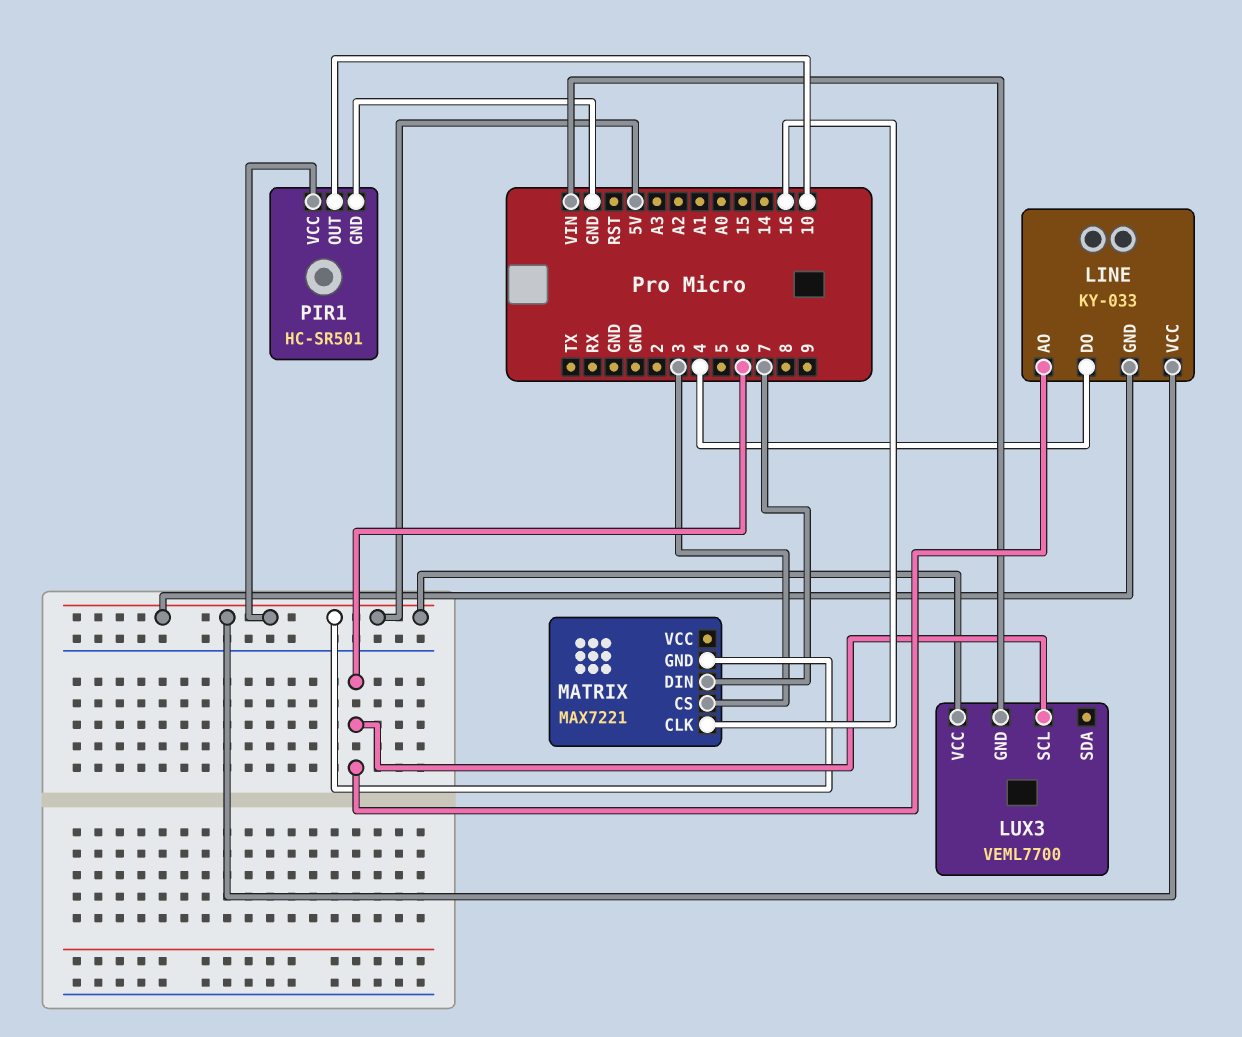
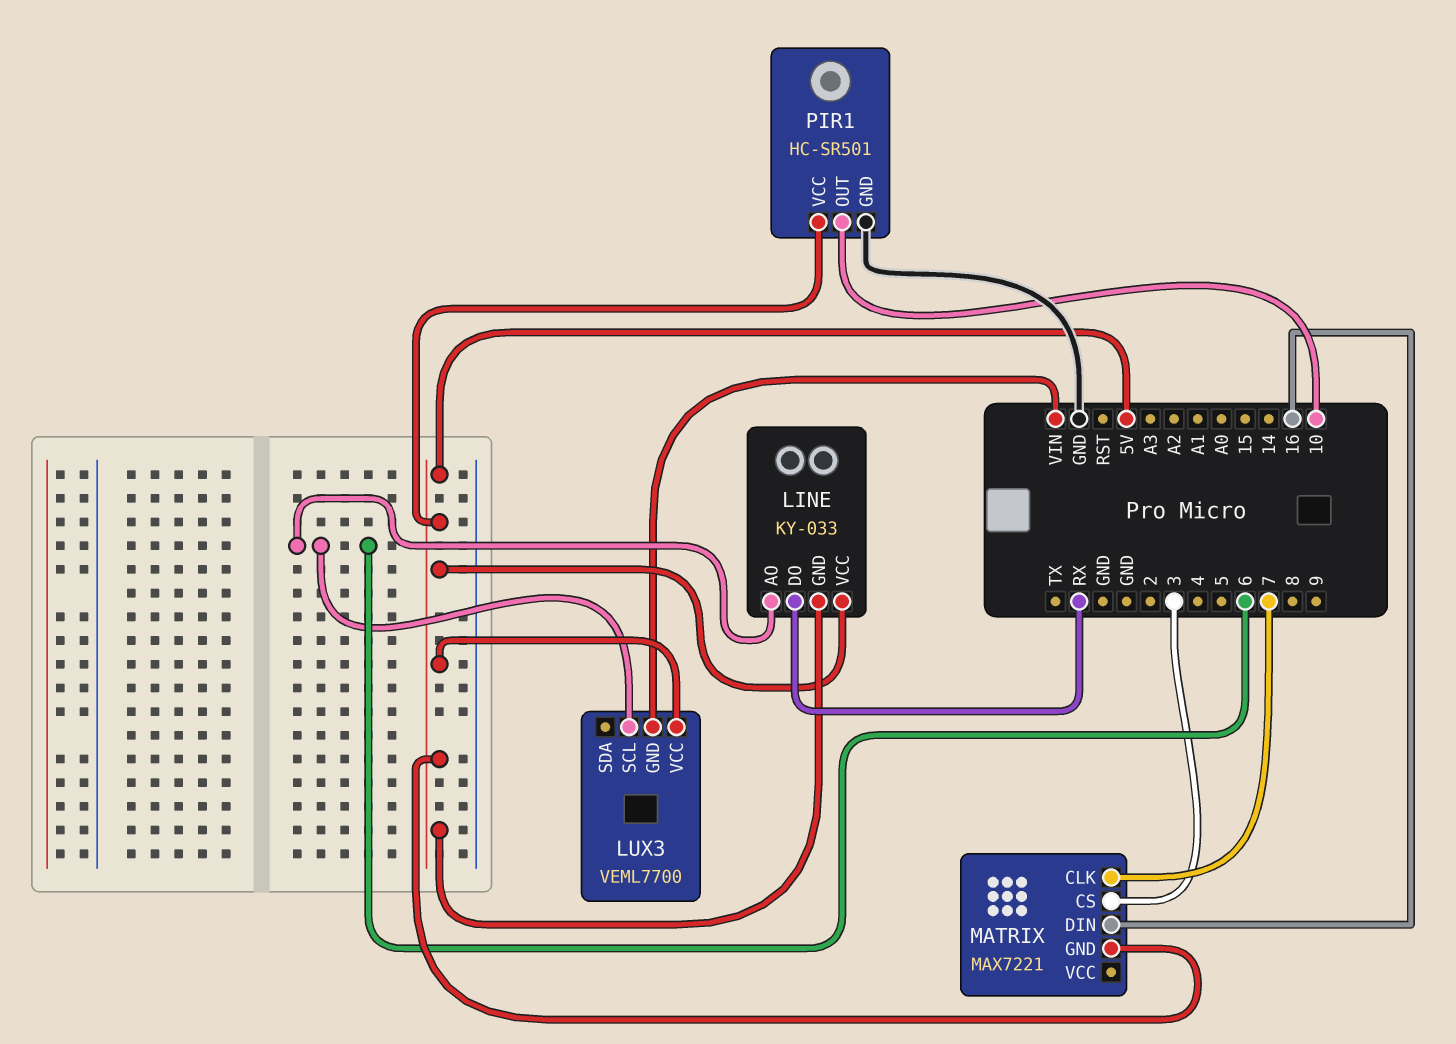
LINE pin DO: 4 -> RX
MATRIX pin CLK: 16 -> 7
MATRIX pin DIN: 7 -> 16

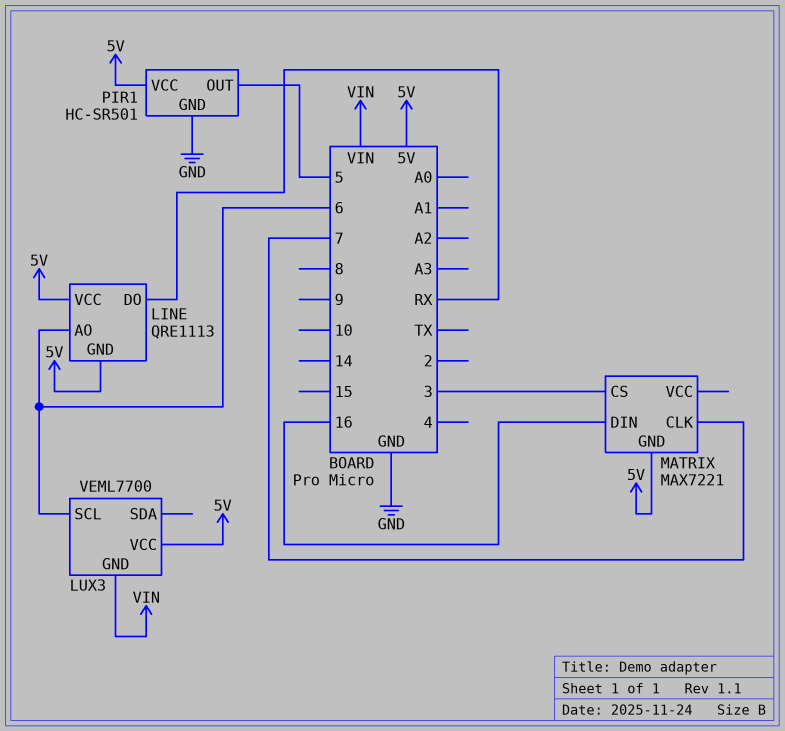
LINE: KY-033 -> QRE1113
PIR1 pin OUT: 10 -> 5

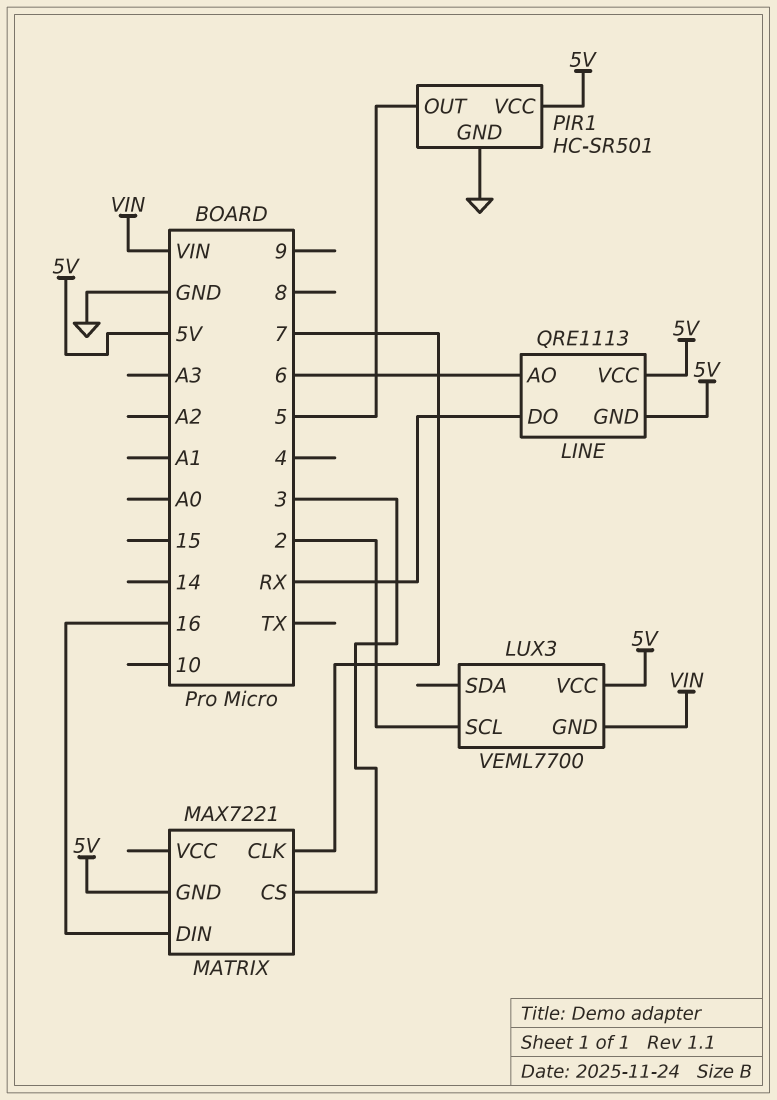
LUX3 pin SCL: 6 -> 2

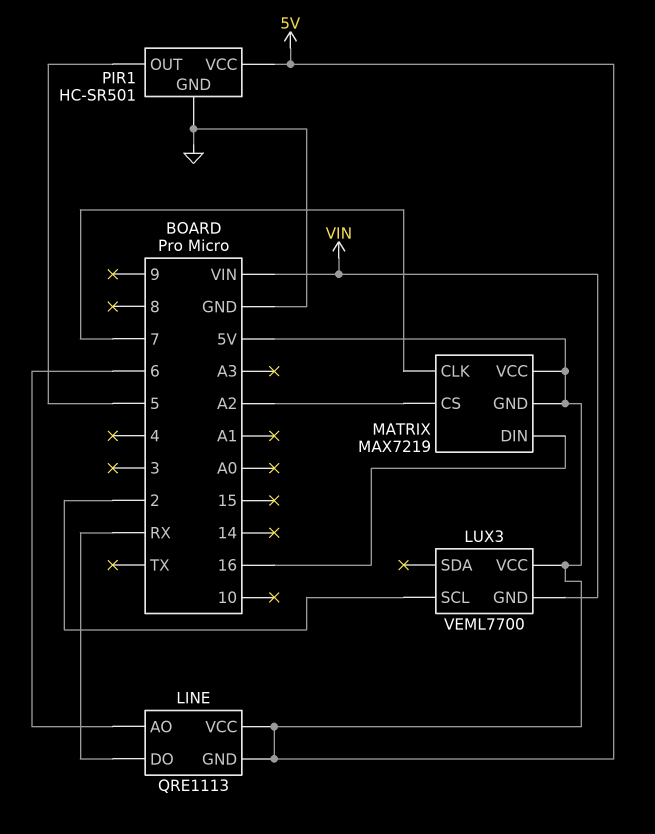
MATRIX: MAX7221 -> MAX7219
MATRIX pin CS: 3 -> A2
MATRIX pin VCC: none -> 5V

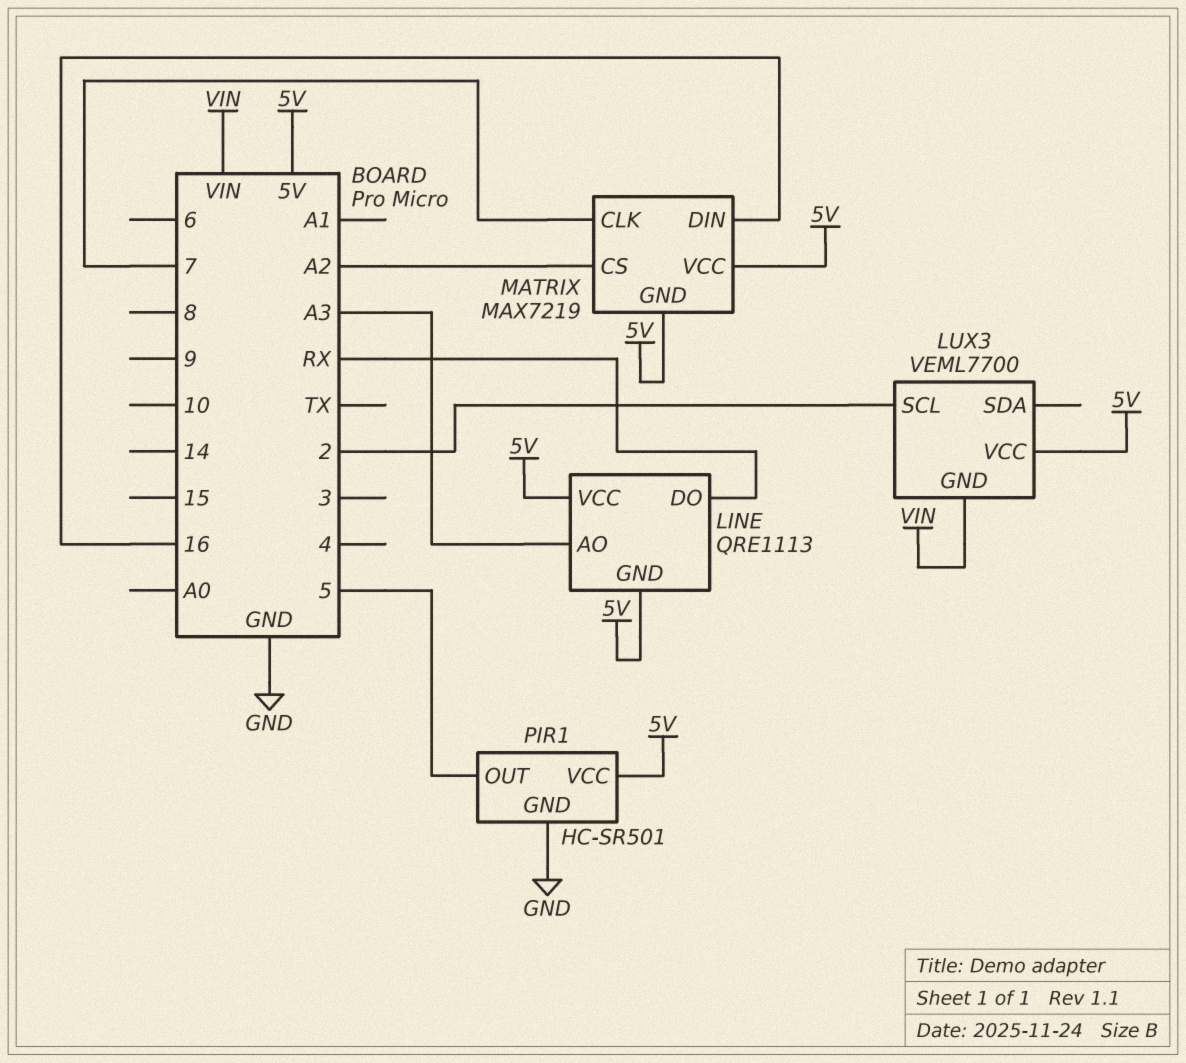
LINE pin AO: 6 -> A3

